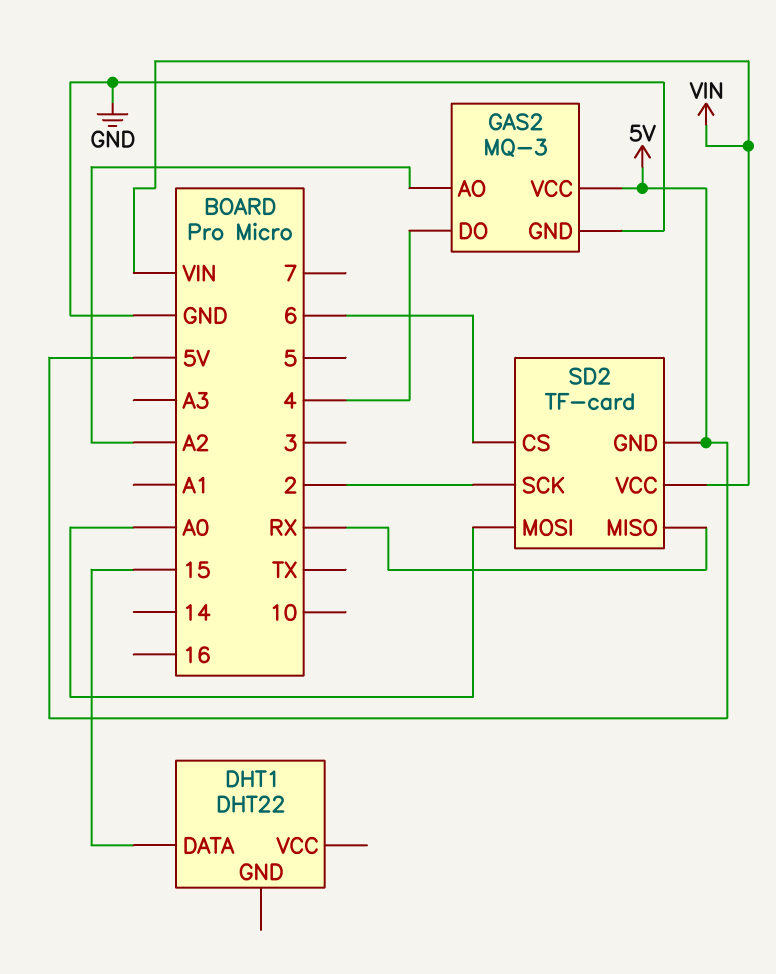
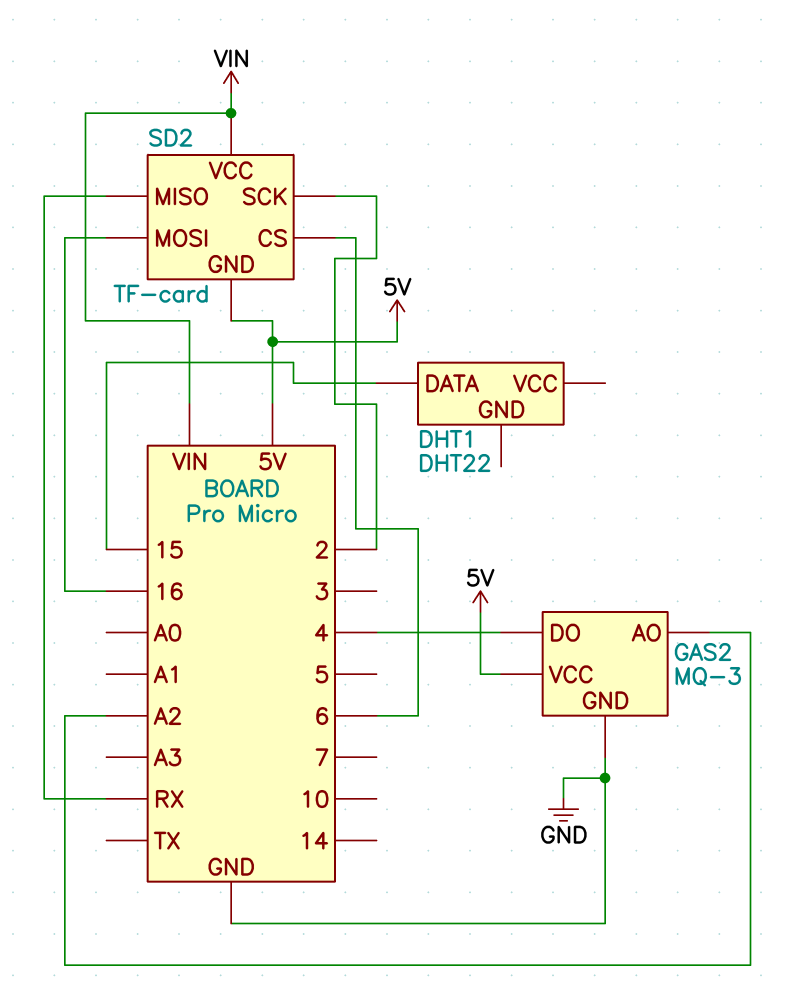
SD2 pin MOSI: A0 -> 16

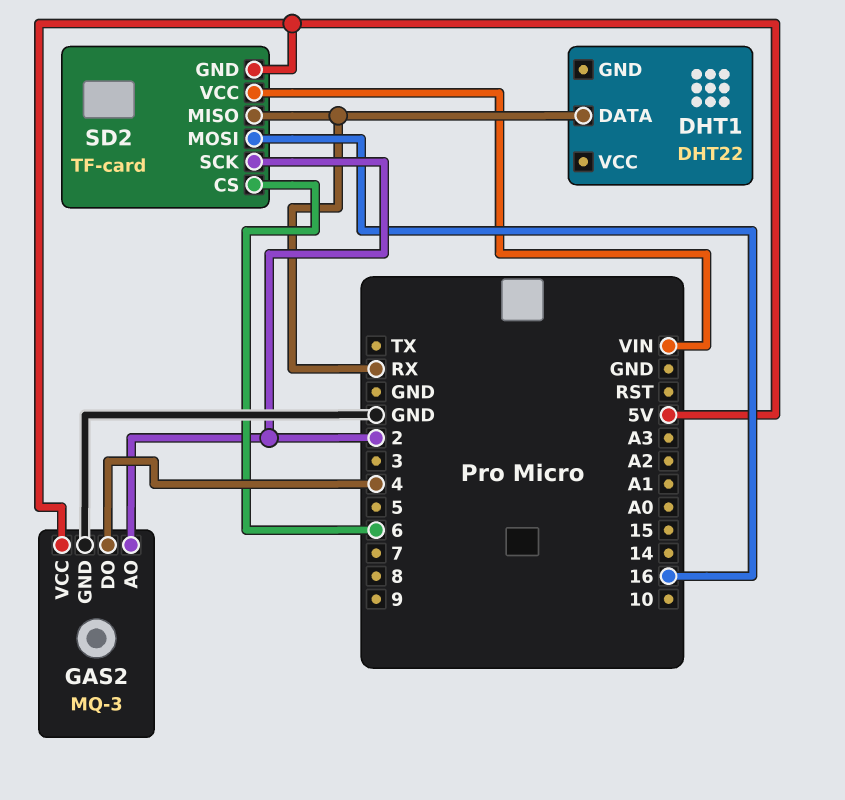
DHT1 pin DATA: 15 -> RX
GAS2 pin AO: A2 -> 2

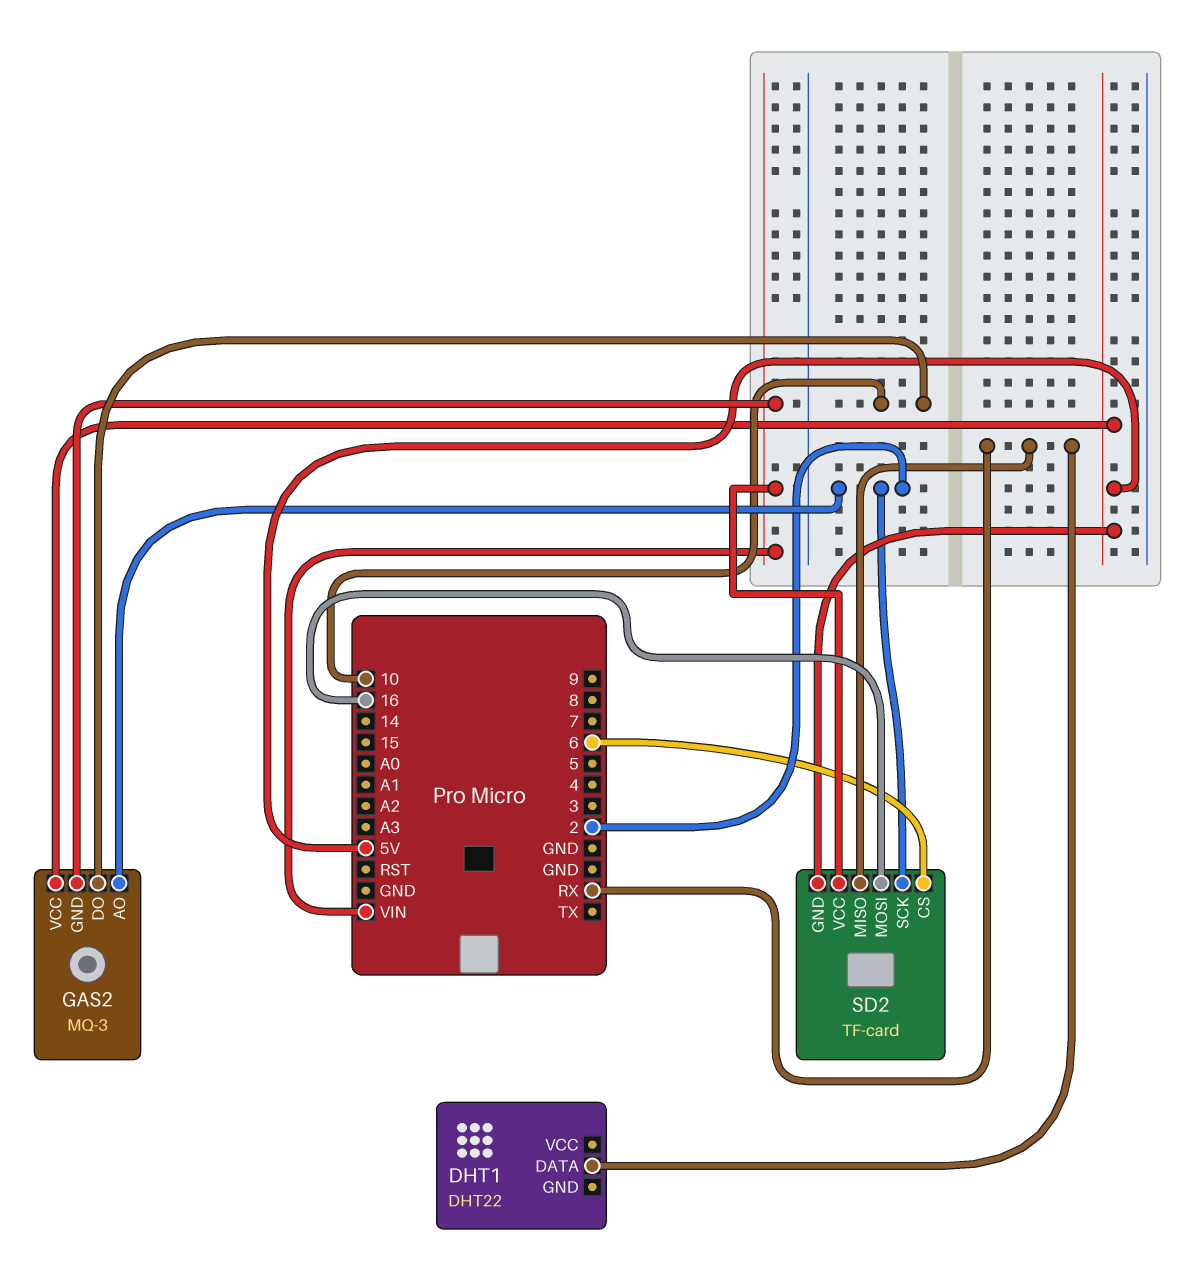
GAS2 pin DO: 4 -> 10
GAS2 pin GND: GND -> VIN

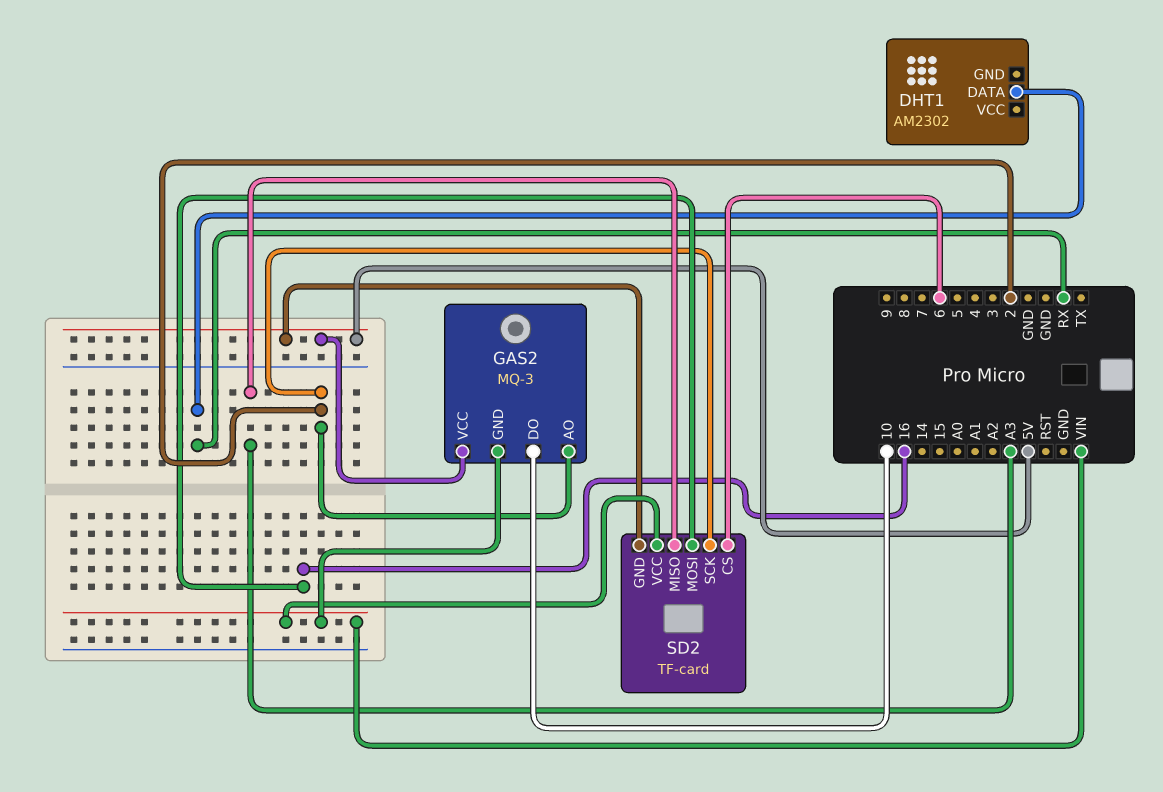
DHT1: DHT22 -> AM2302
SD2 pin MISO: RX -> A3

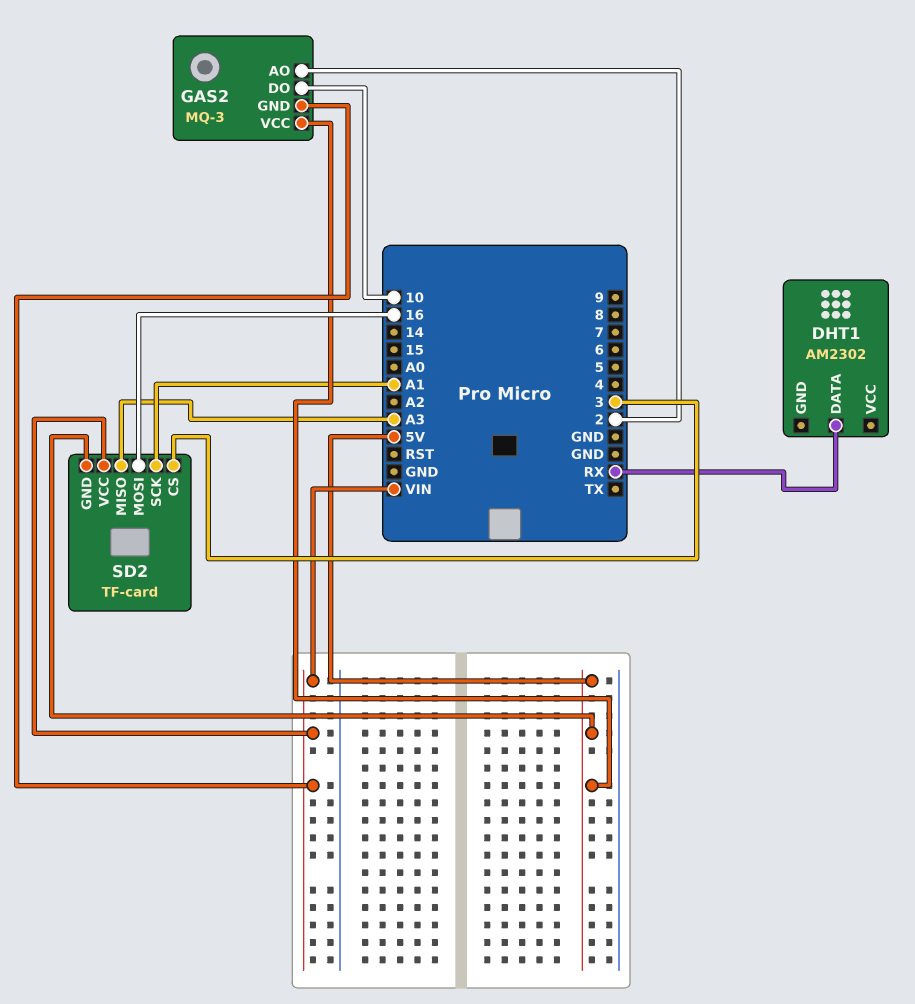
SD2 pin CS: 6 -> 3
SD2 pin SCK: 2 -> A1

